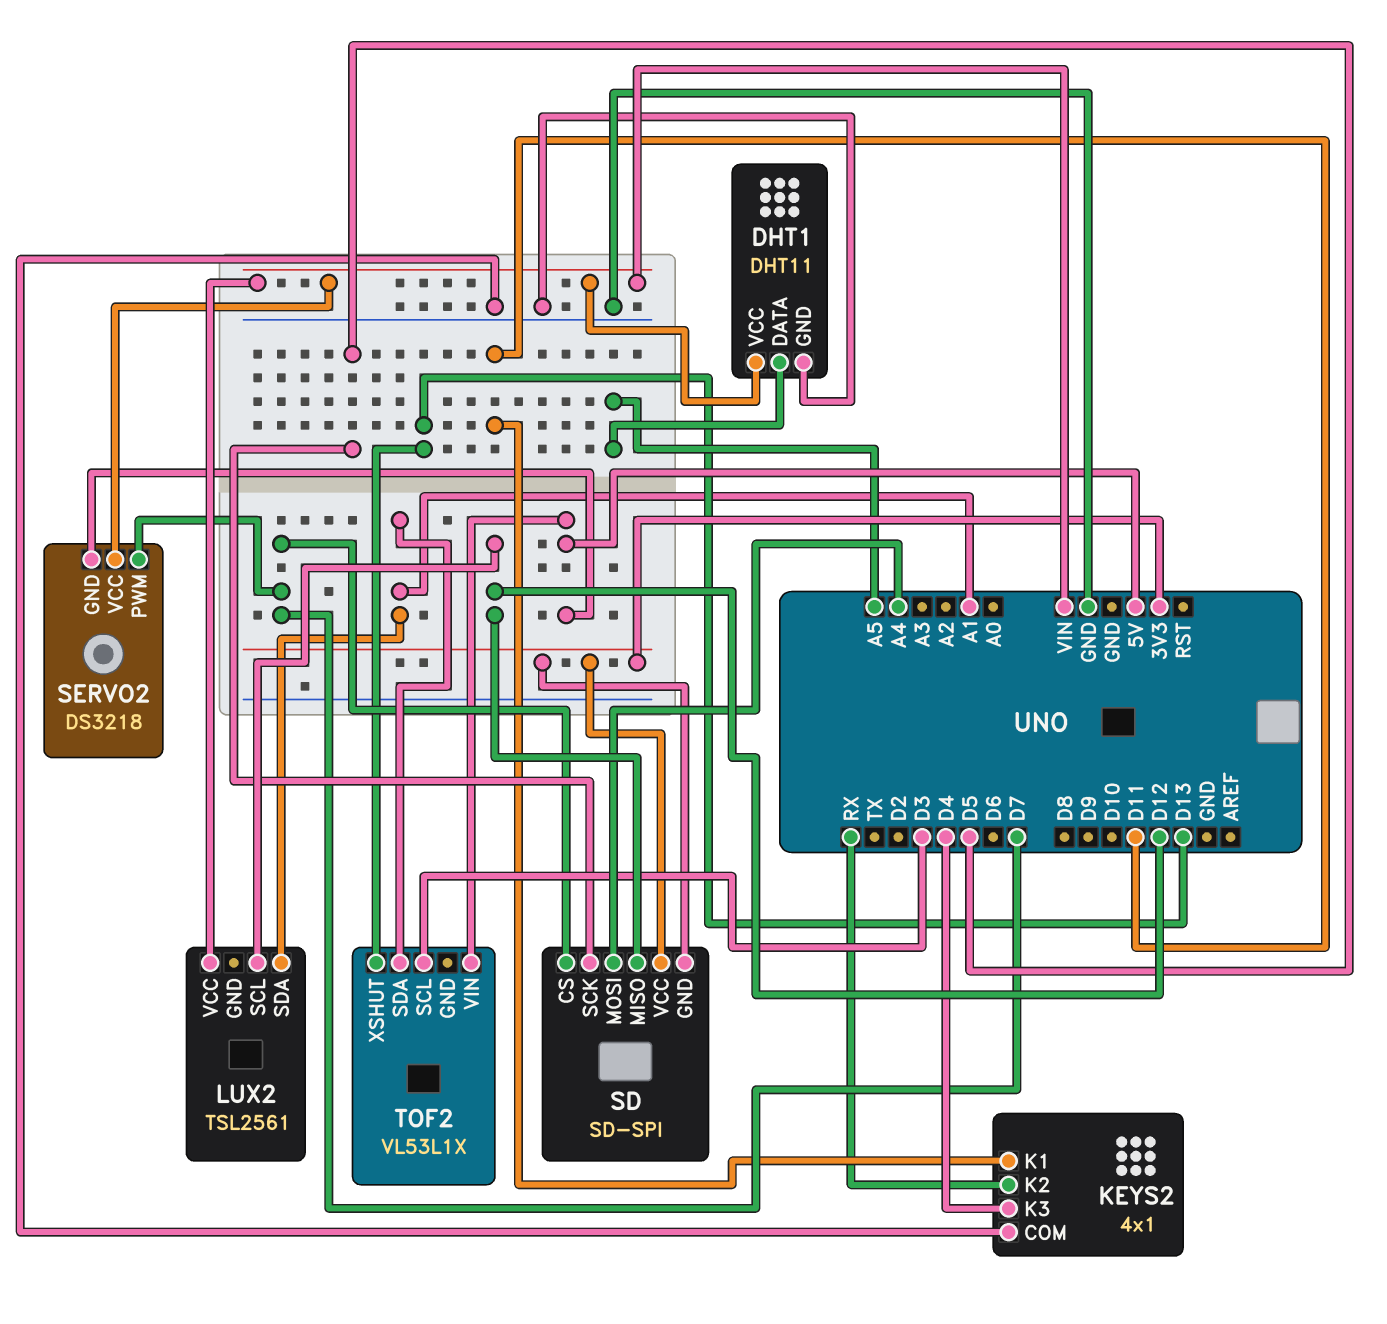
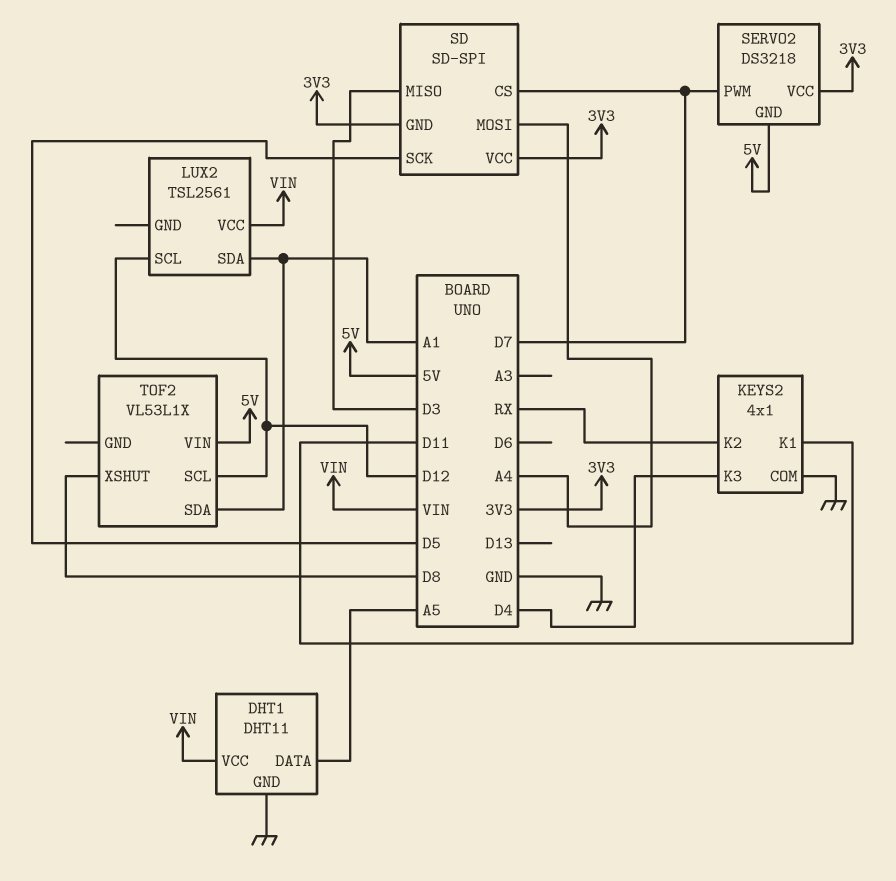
SD pin MISO: D12 -> D3
SERVO2 pin VCC: VIN -> 3V3
TOF2 pin SCL: D3 -> D12
TOF2 pin XSHUT: D13 -> D8

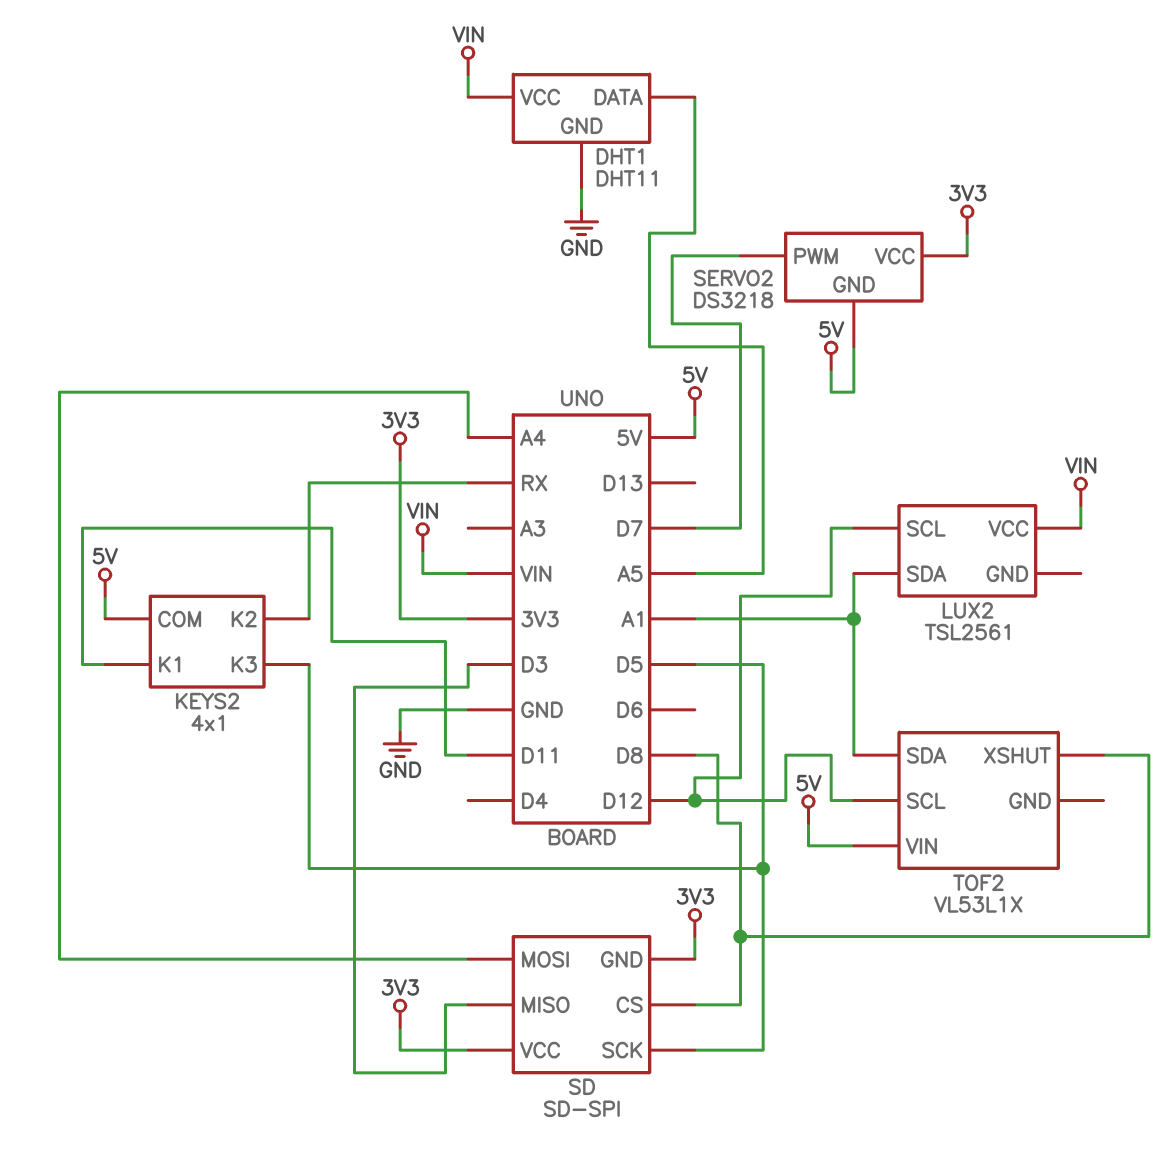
KEYS2 pin COM: GND -> 5V
KEYS2 pin K3: D4 -> D5
SD pin CS: D7 -> D8

